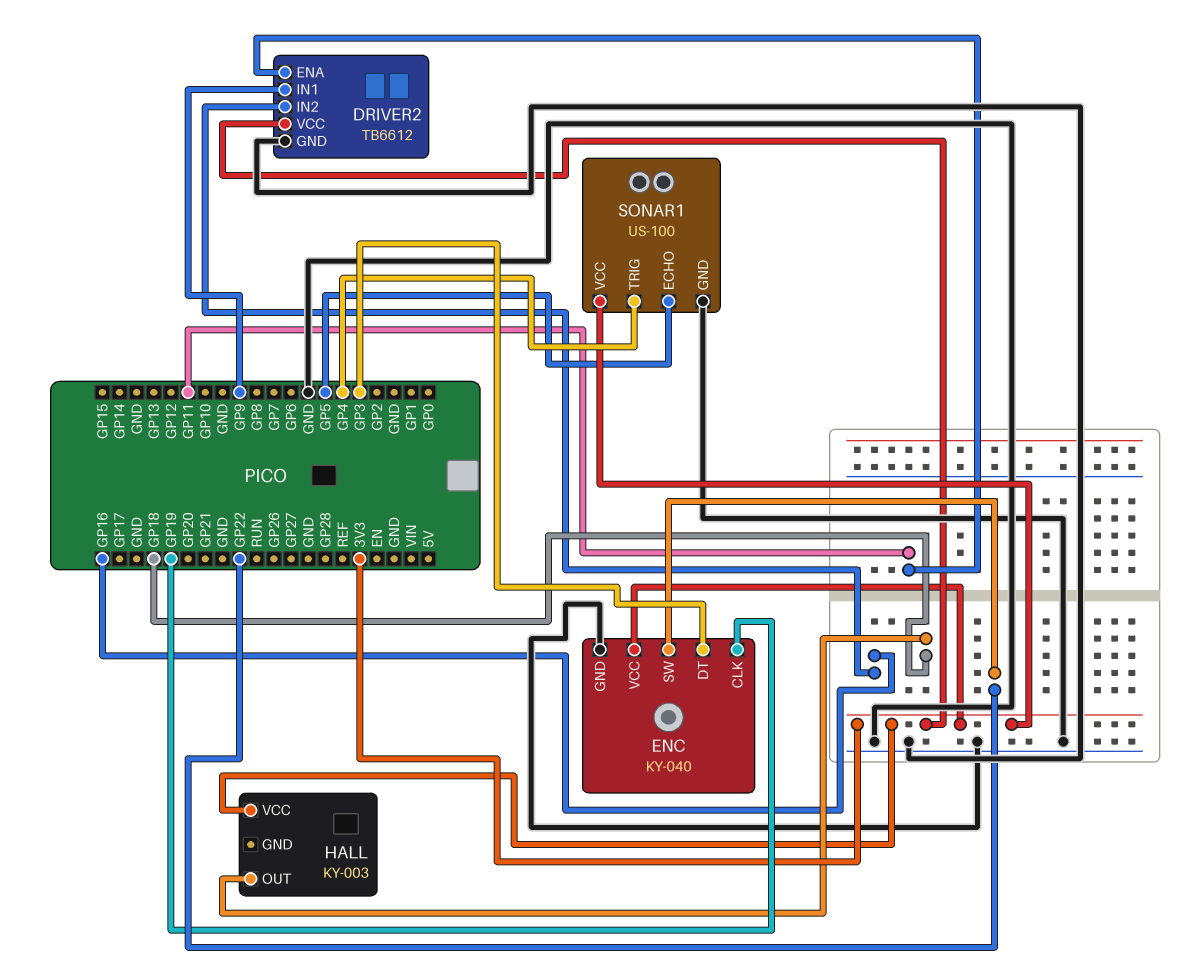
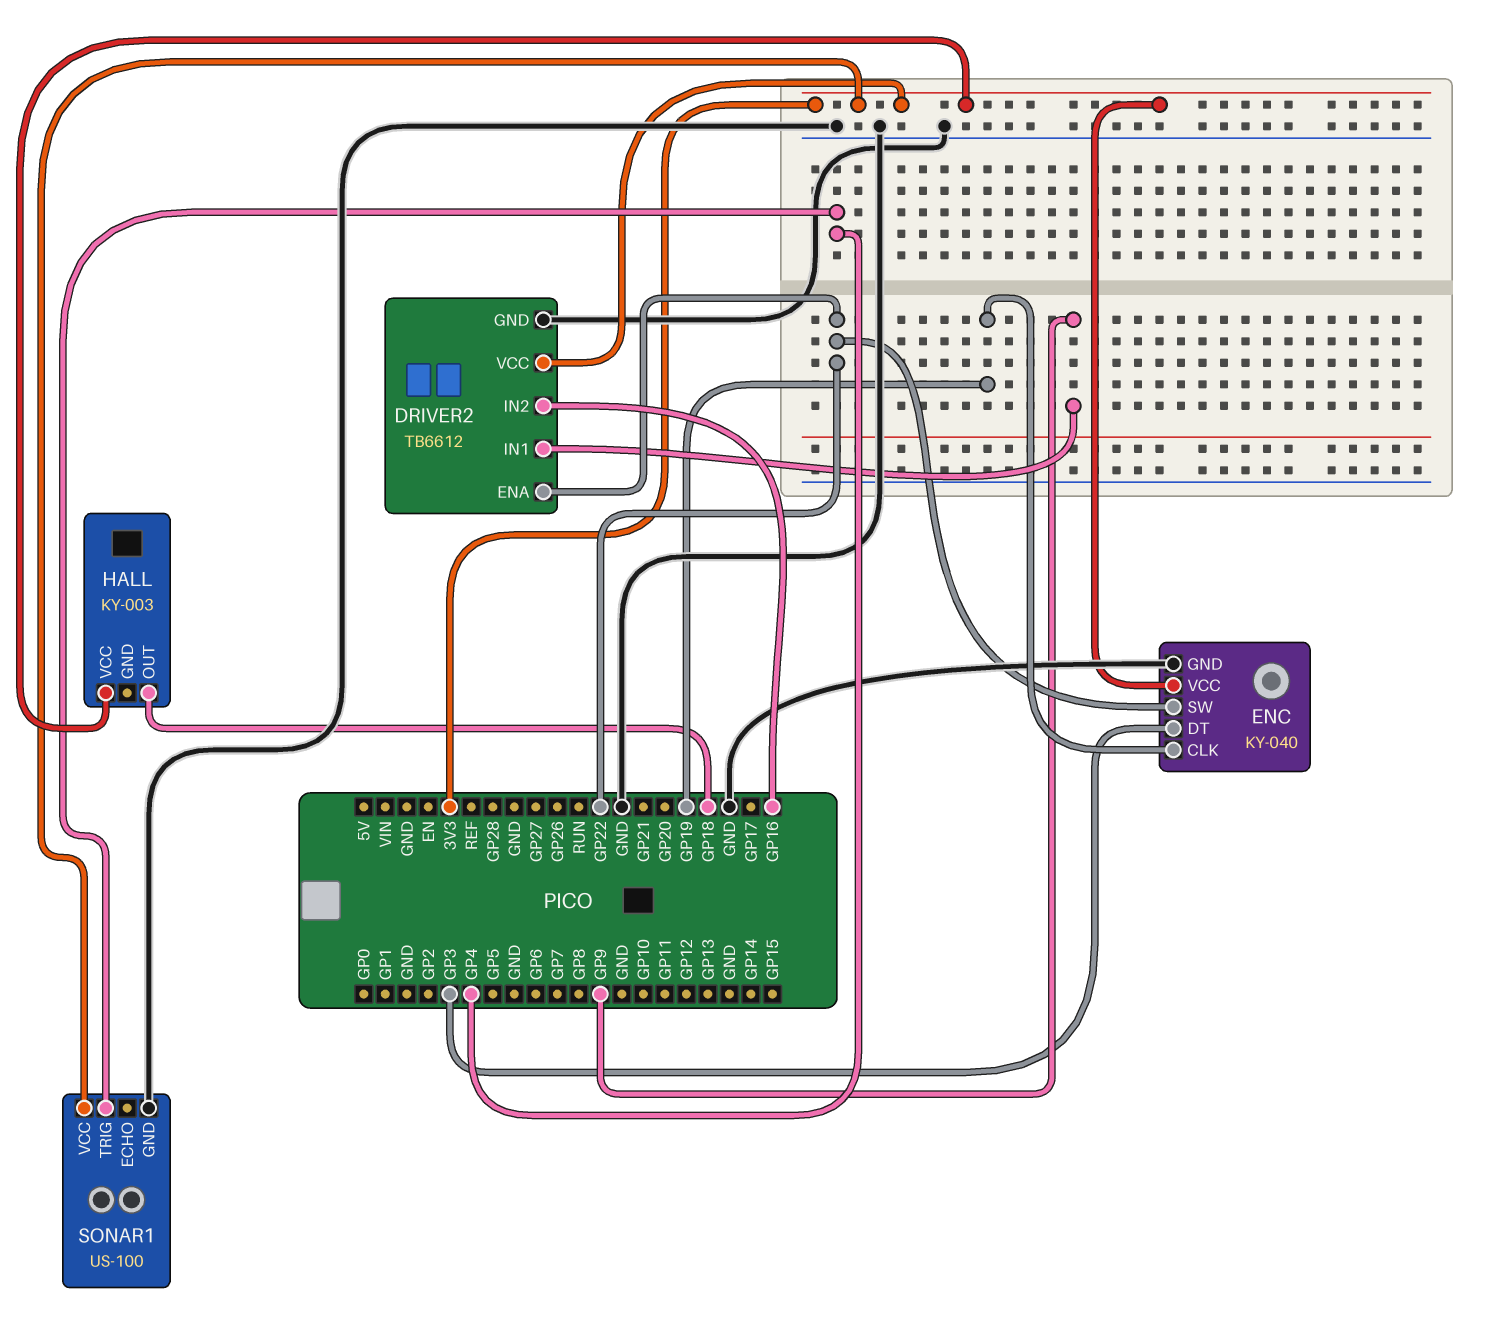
DRIVER2 pin ENA: GP11 -> GP22
SONAR1 pin ECHO: GP5 -> none

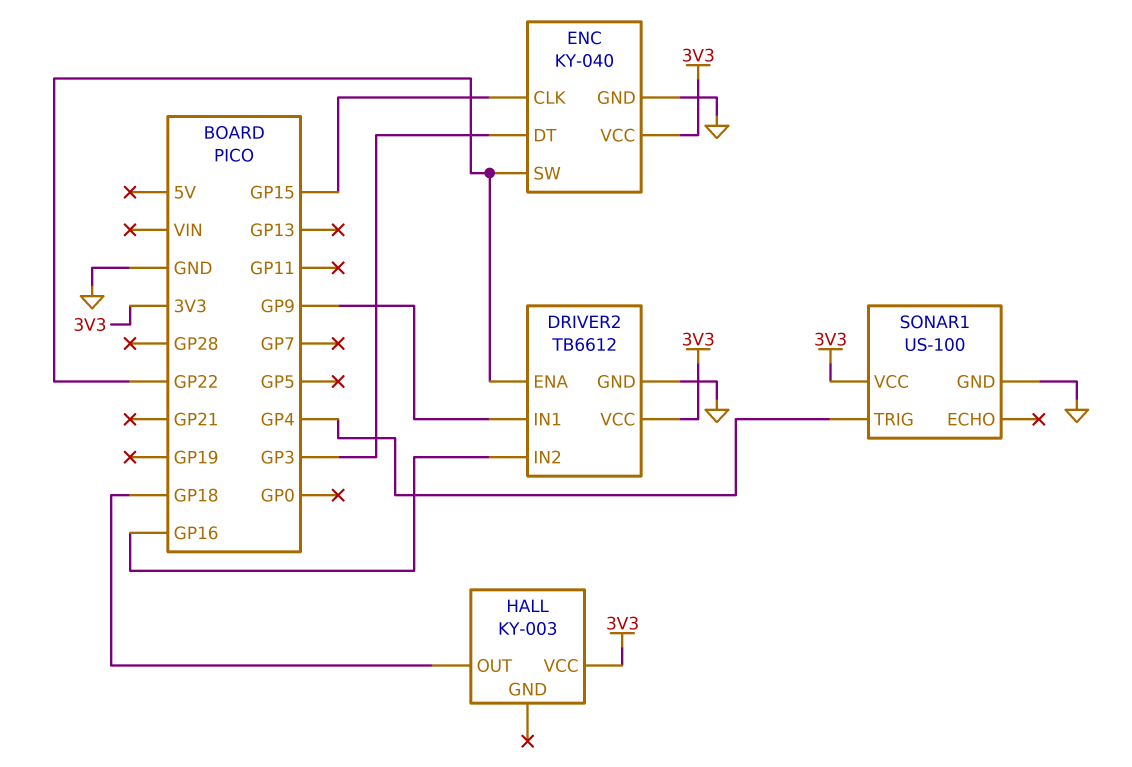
ENC pin CLK: GP19 -> GP15

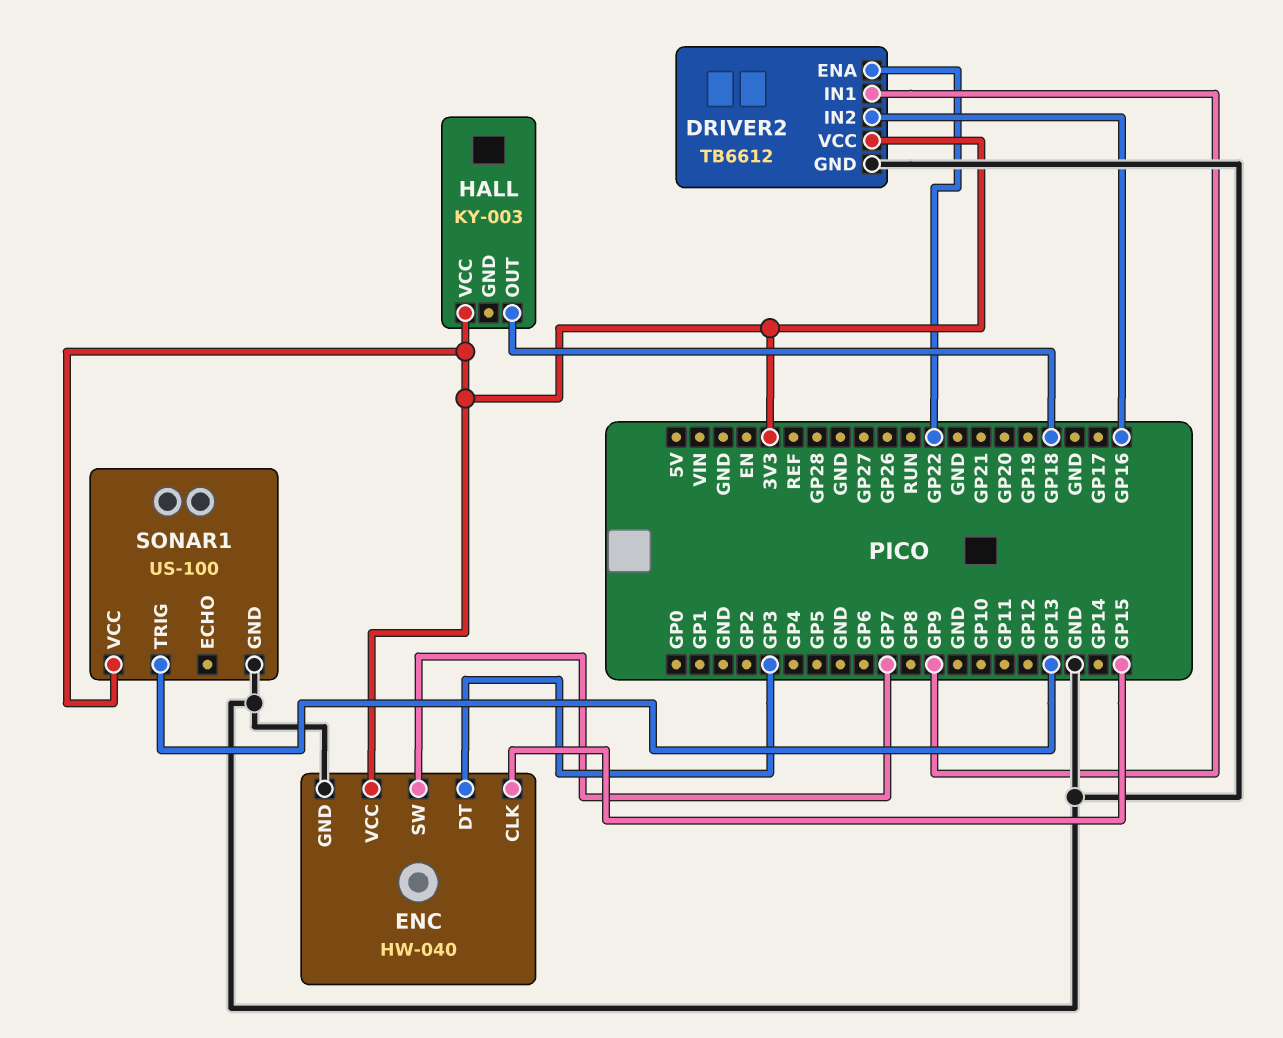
ENC: KY-040 -> HW-040
ENC pin SW: GP22 -> GP7
SONAR1 pin TRIG: GP4 -> GP13

